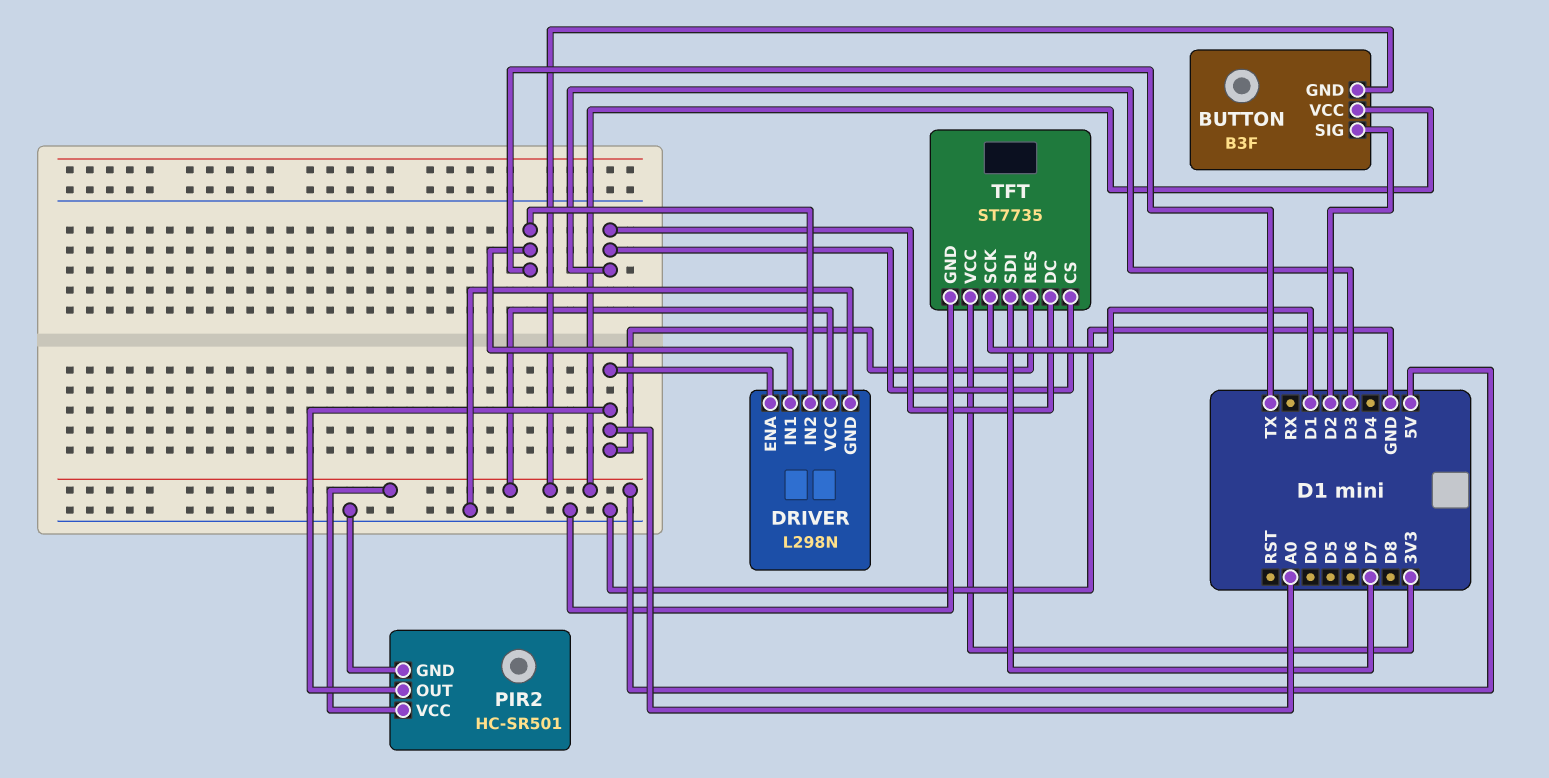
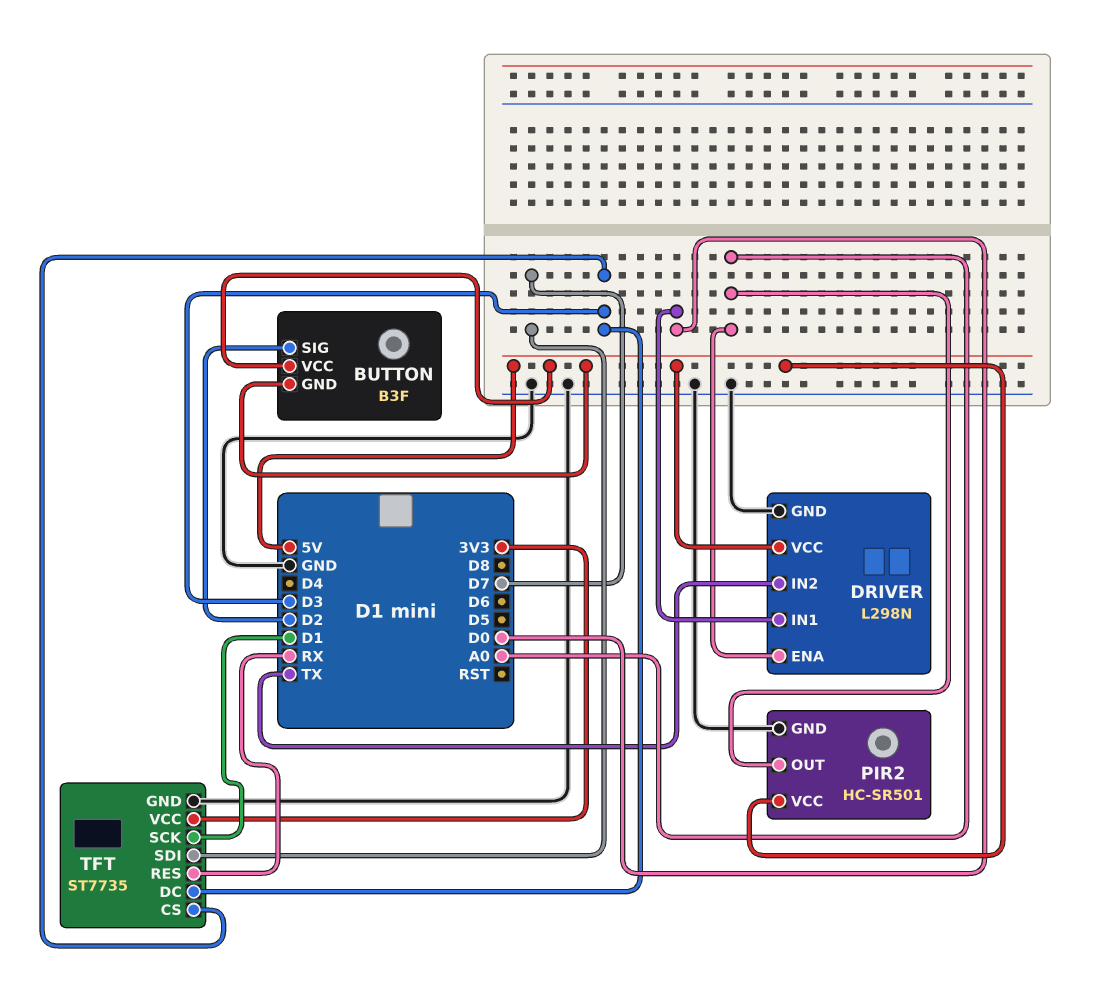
DRIVER pin IN1: TX -> D0
TFT pin RES: A0 -> RX

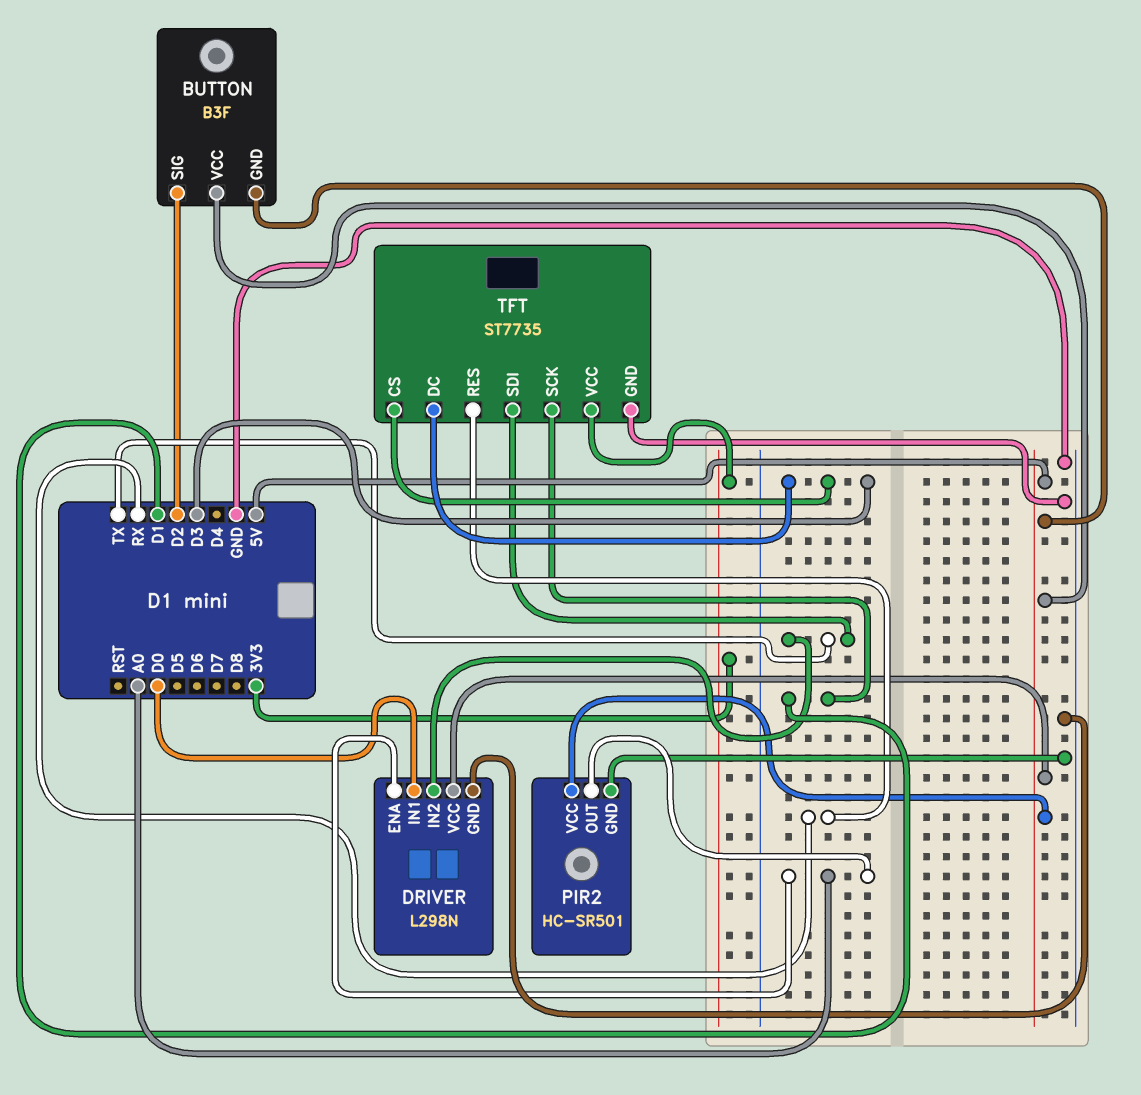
TFT pin SDI: D7 -> TX

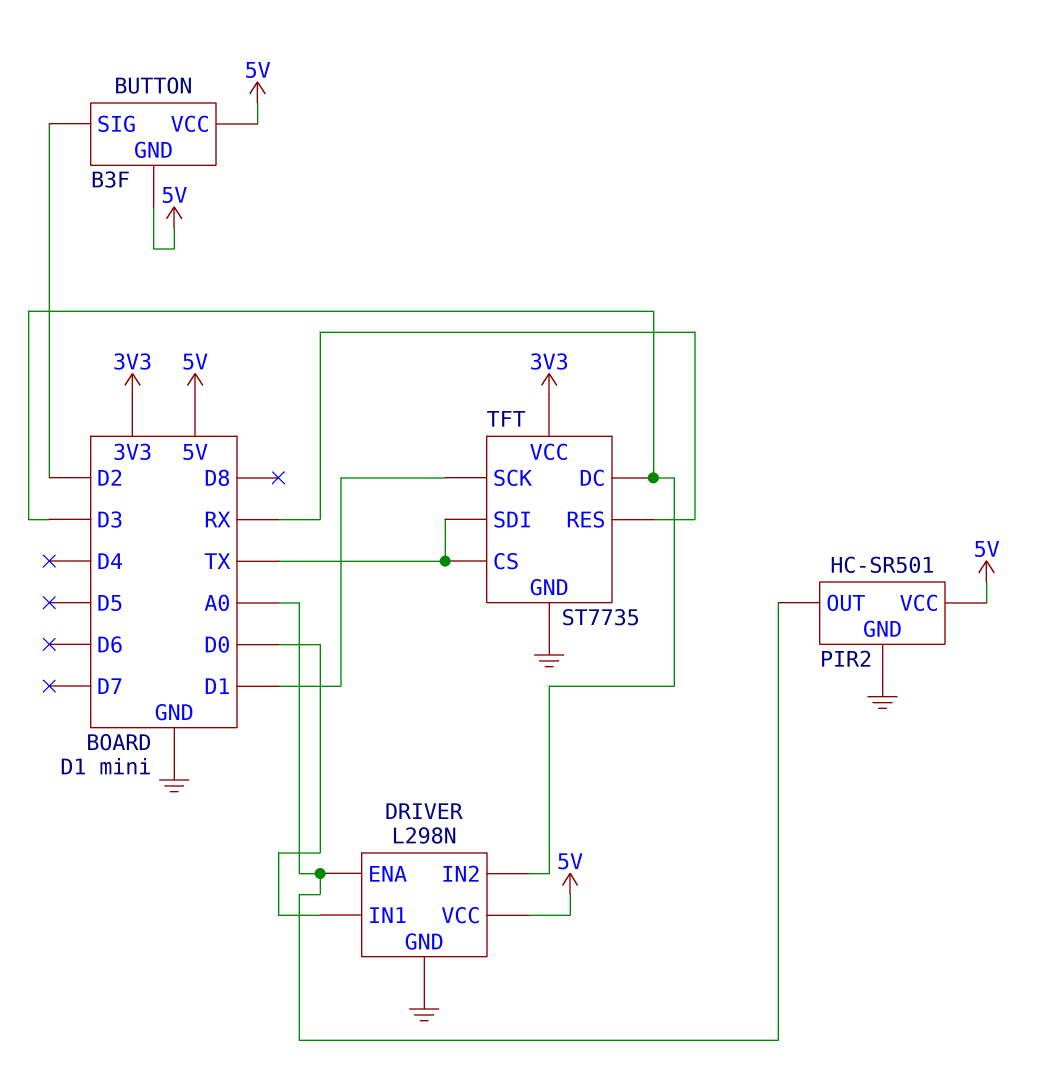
DRIVER pin IN2: TX -> D3
TFT pin CS: D3 -> TX

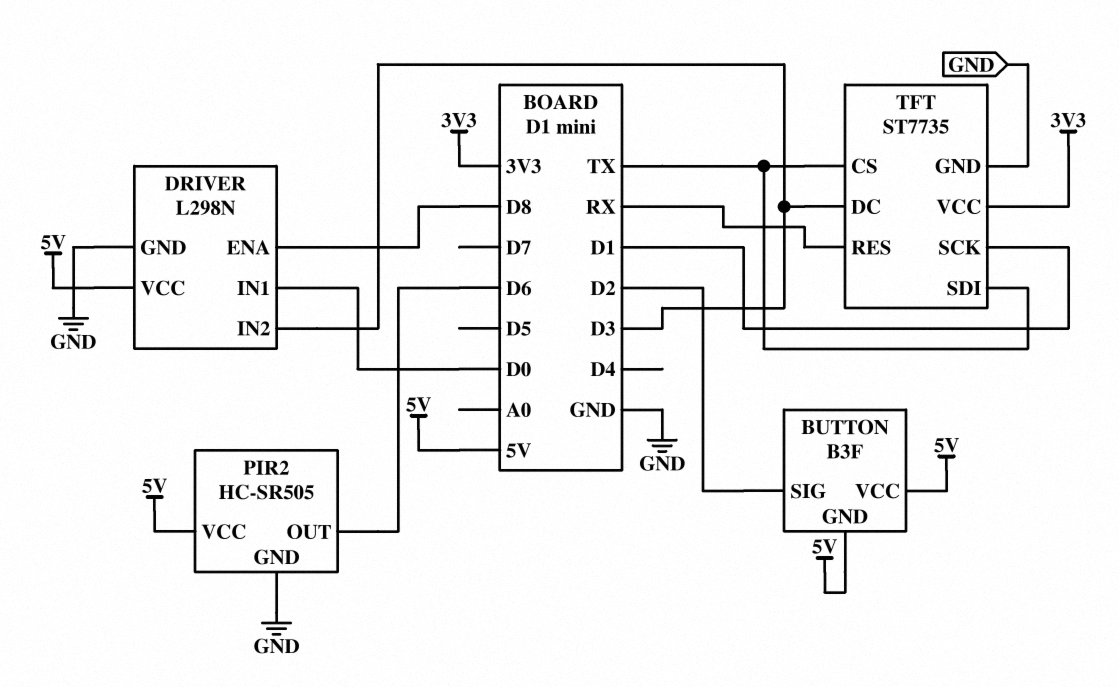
DRIVER pin ENA: A0 -> D8
PIR2: HC-SR501 -> HC-SR505
PIR2 pin OUT: A0 -> D6

